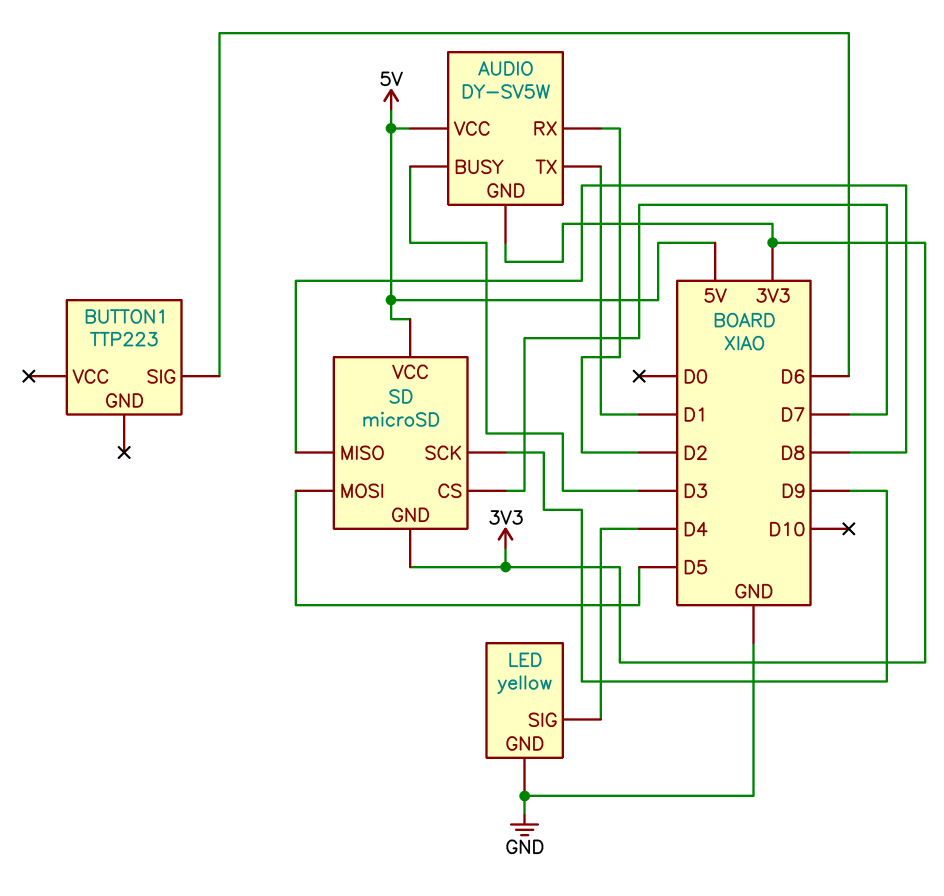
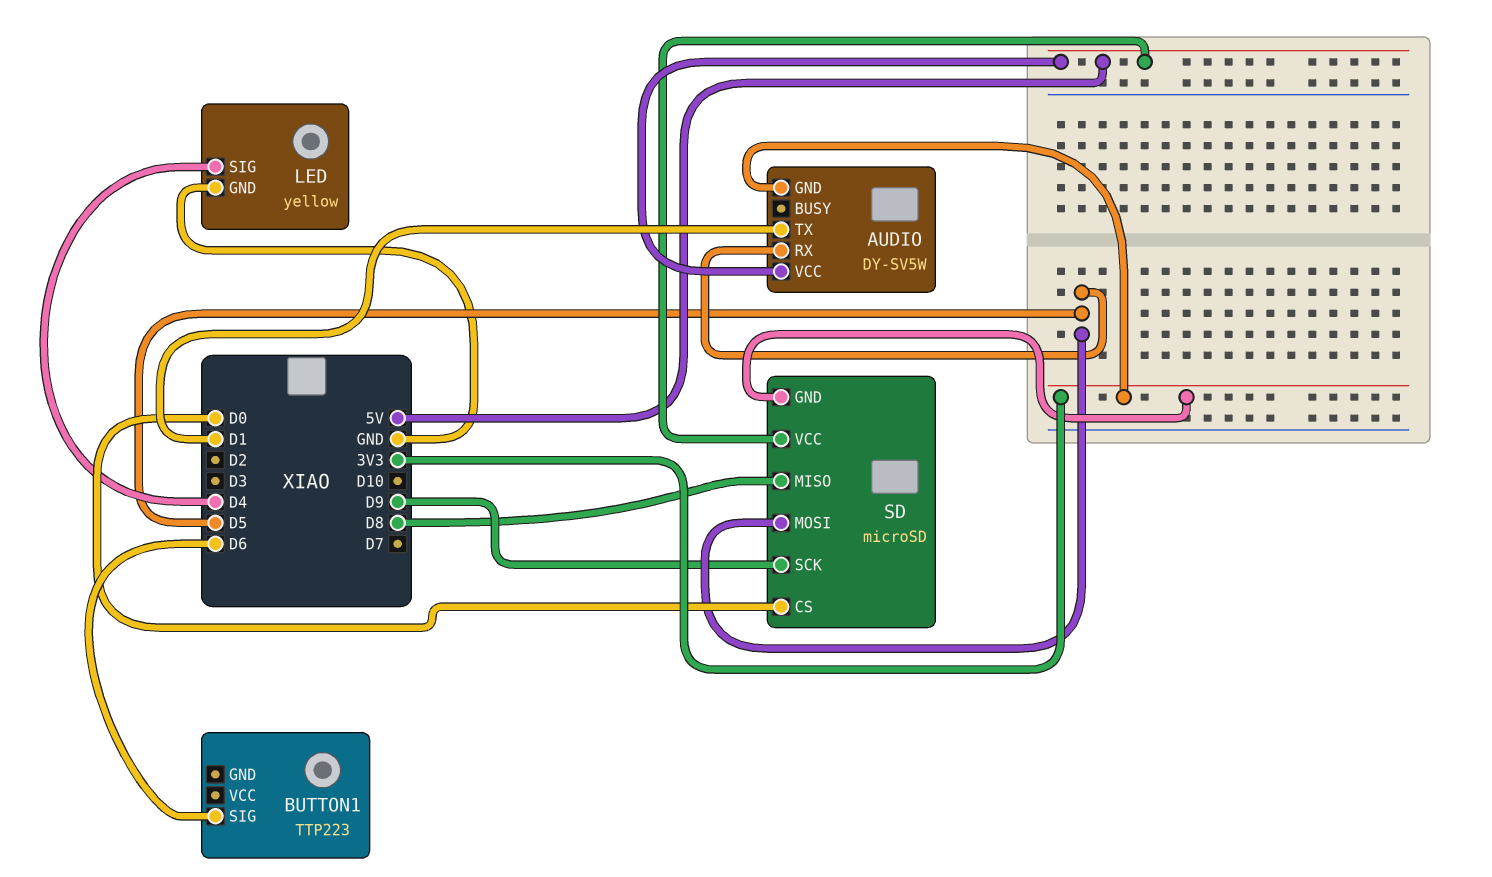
AUDIO pin BUSY: D3 -> none
AUDIO pin RX: D2 -> D5
SD pin CS: D7 -> D0

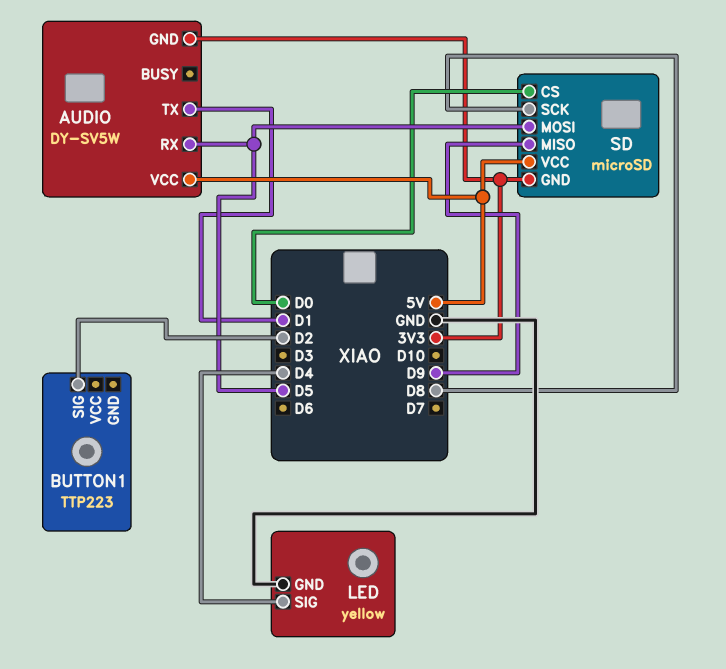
BUTTON1 pin SIG: D6 -> D2
SD pin MISO: D8 -> D9
SD pin SCK: D9 -> D8

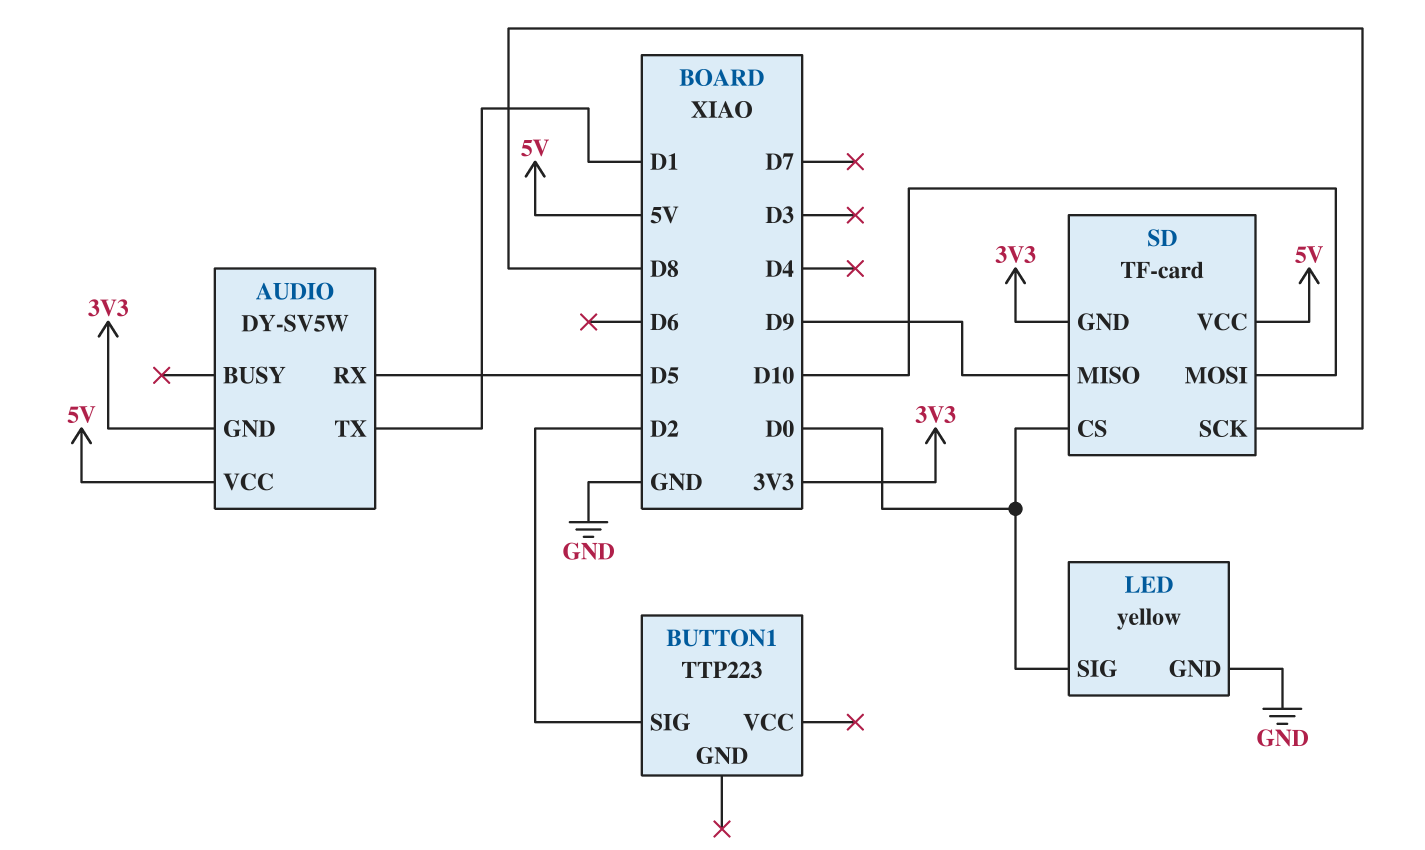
LED pin SIG: D4 -> D0
SD: microSD -> TF-card
SD pin MOSI: D5 -> D10

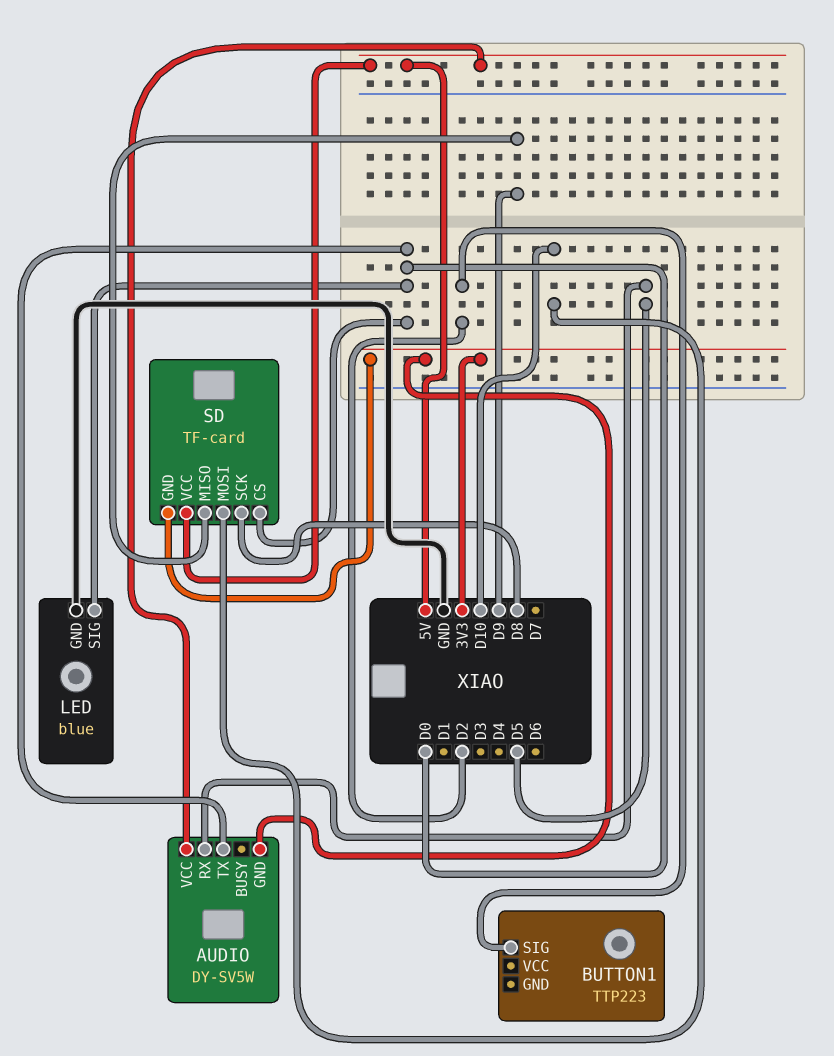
AUDIO pin TX: D1 -> D0
LED: yellow -> blue

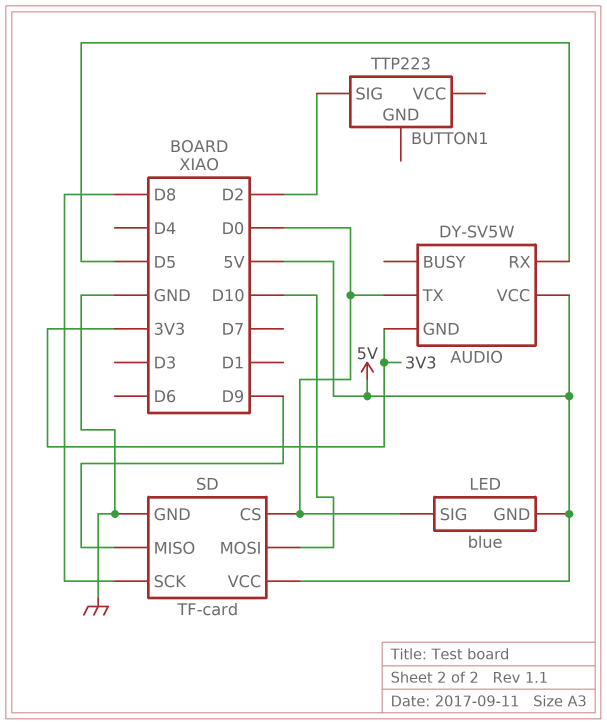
LED pin GND: GND -> 5V
SD pin GND: 3V3 -> GND

